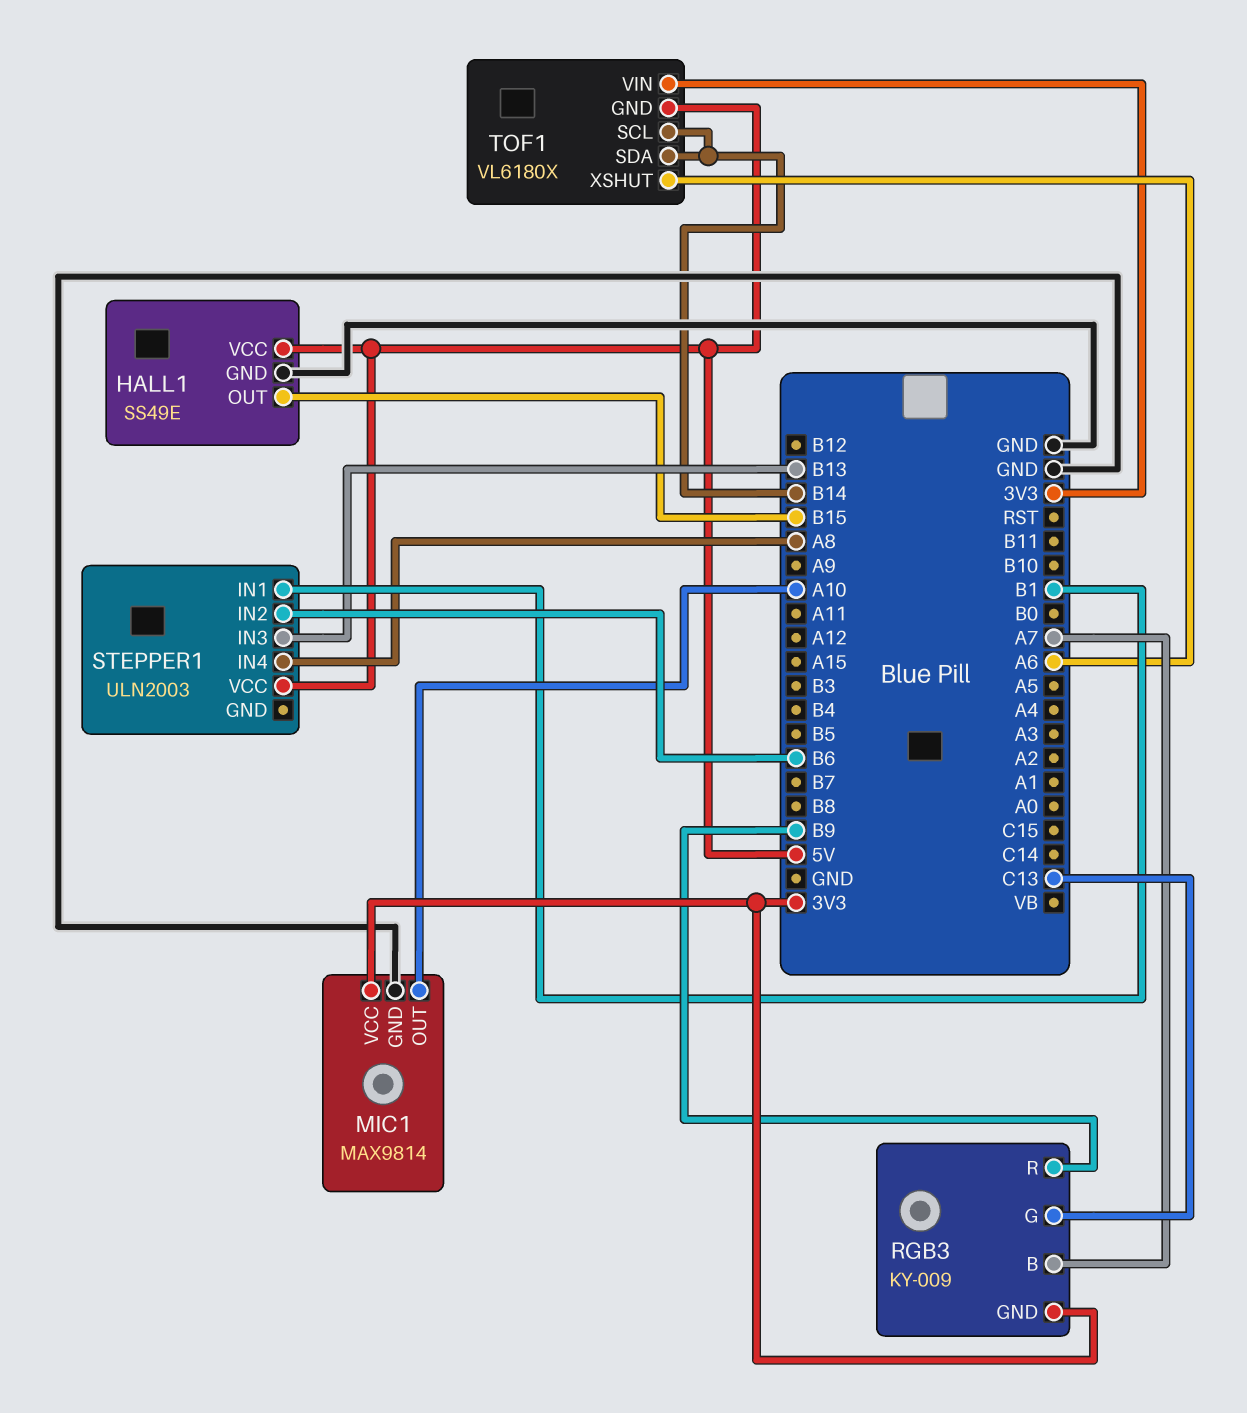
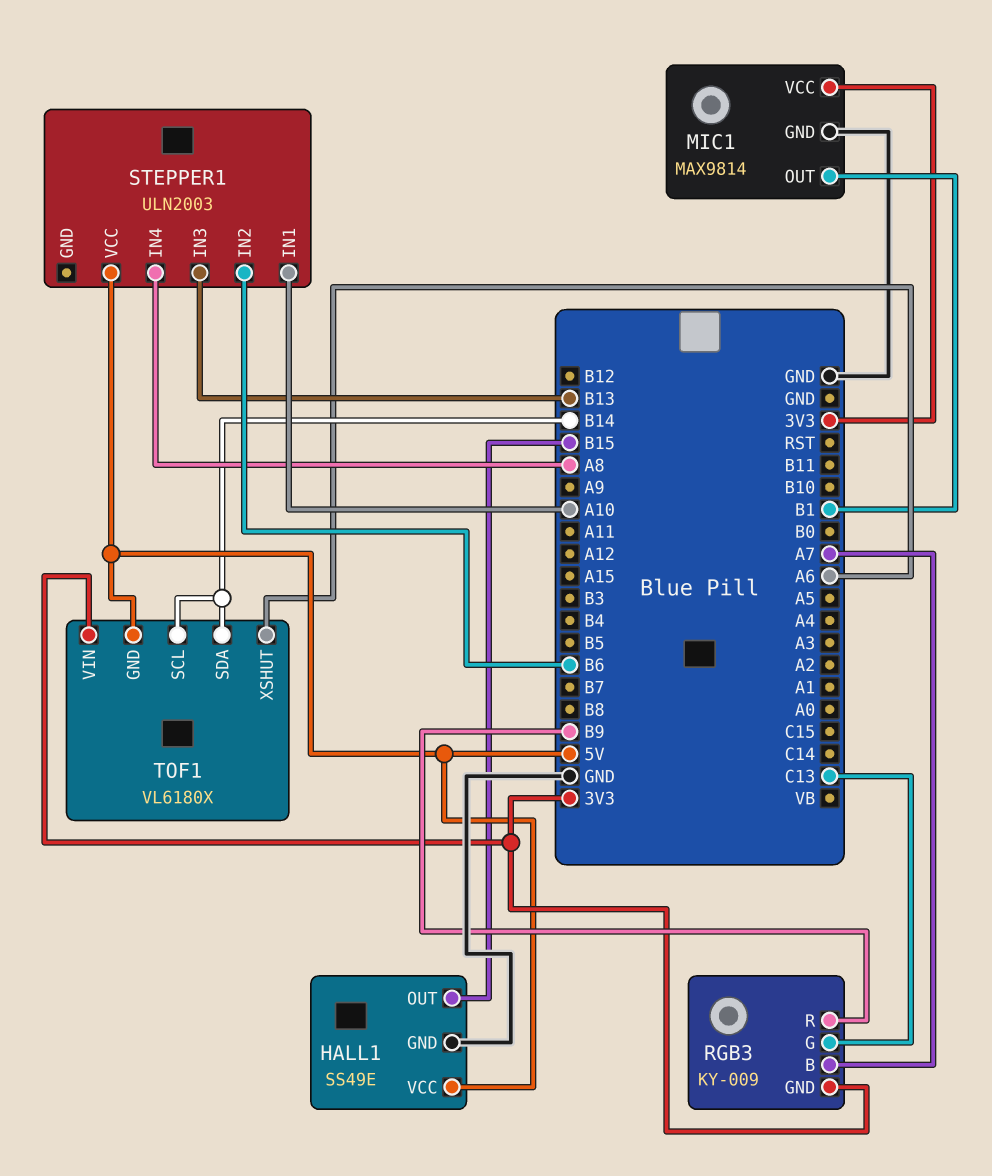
MIC1 pin OUT: A10 -> B1
STEPPER1 pin IN1: B1 -> A10

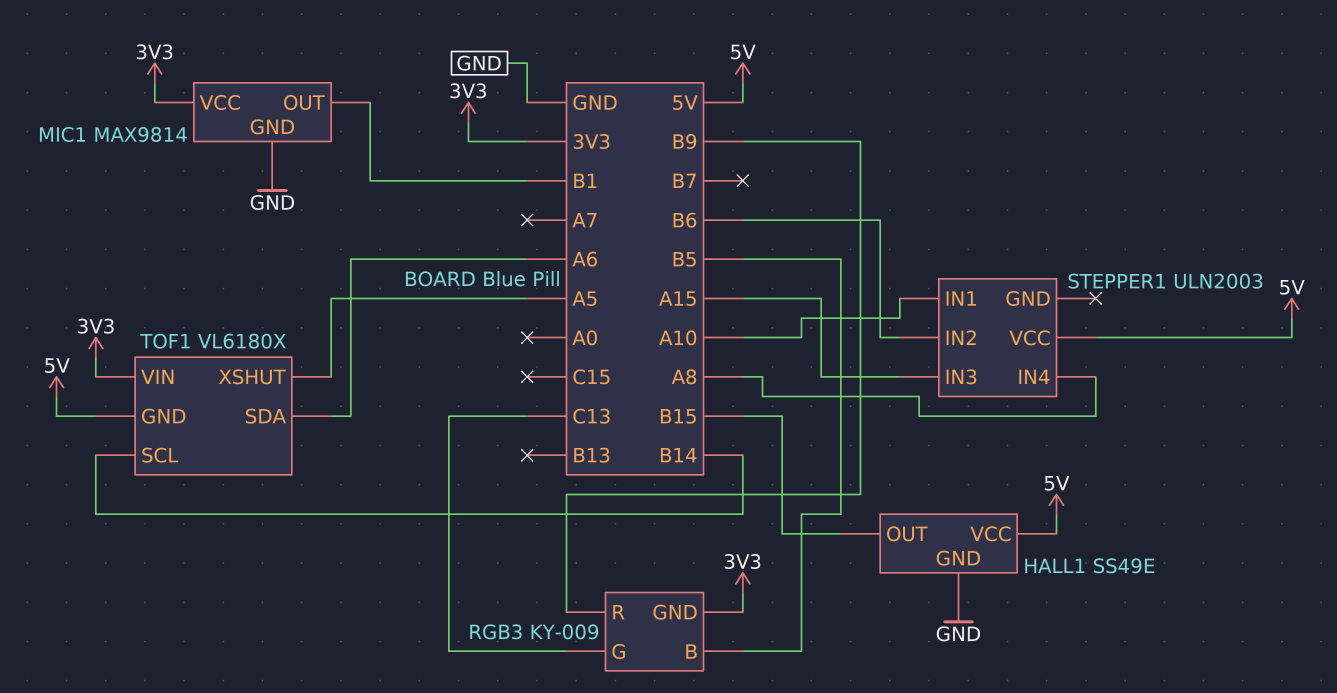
RGB3 pin B: A7 -> B5
STEPPER1 pin IN3: B13 -> A15
TOF1 pin SDA: B14 -> A6
TOF1 pin XSHUT: A6 -> A5

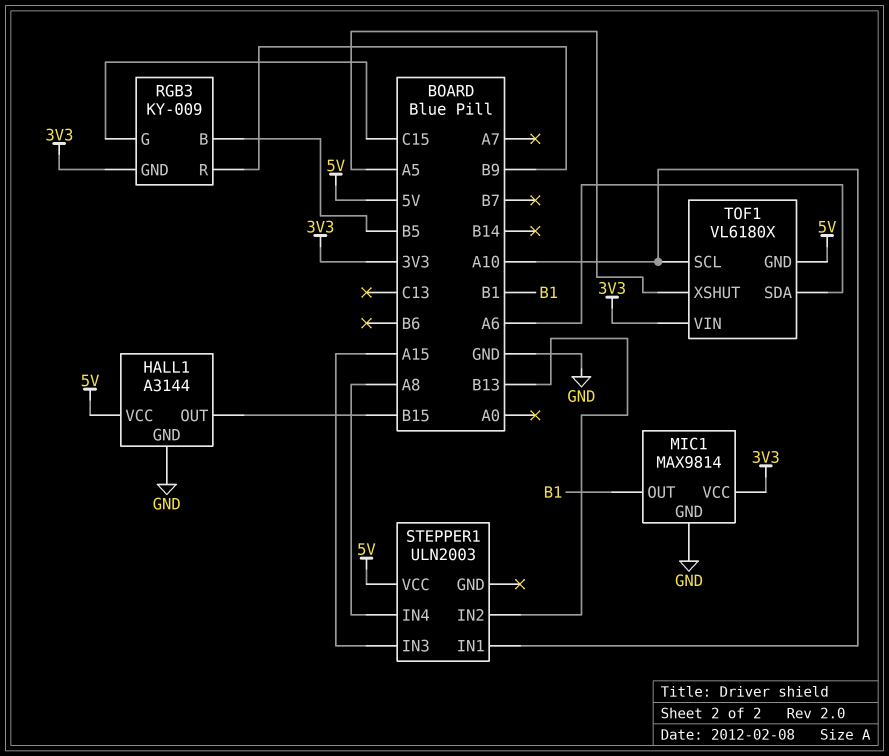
HALL1: SS49E -> A3144
RGB3 pin G: C13 -> C15
STEPPER1 pin IN2: B6 -> B13
TOF1 pin SCL: B14 -> A10

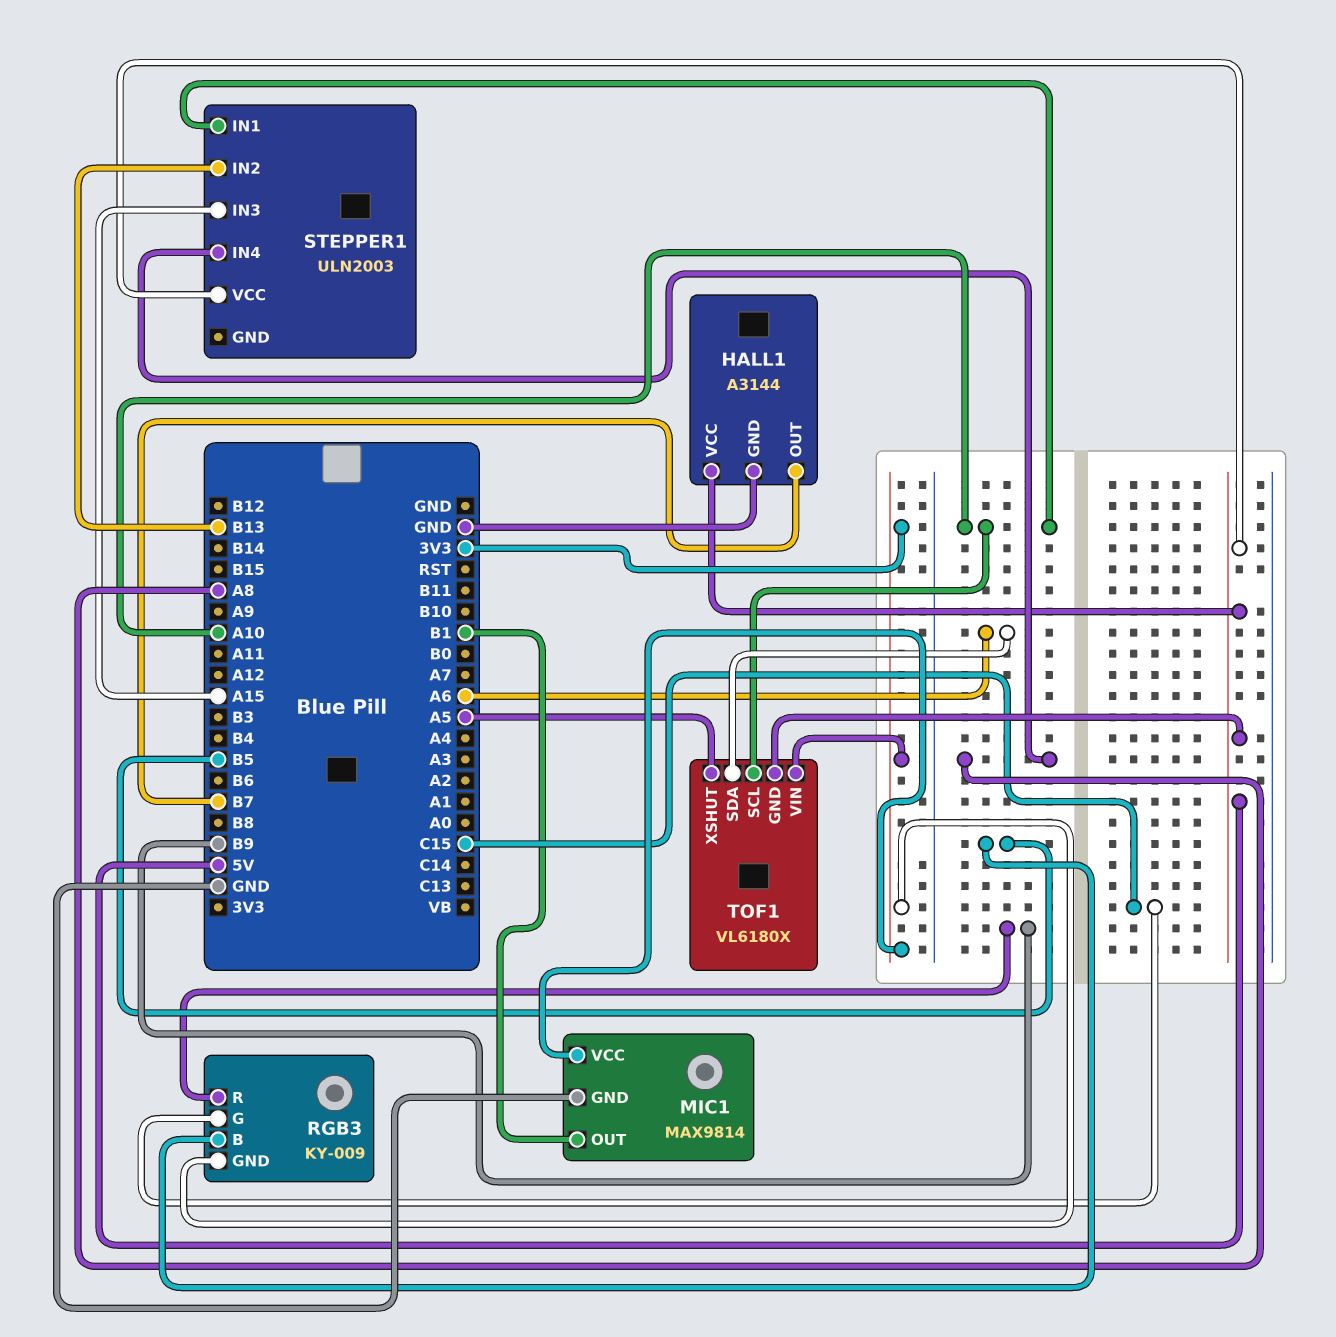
HALL1 pin OUT: B15 -> B7

